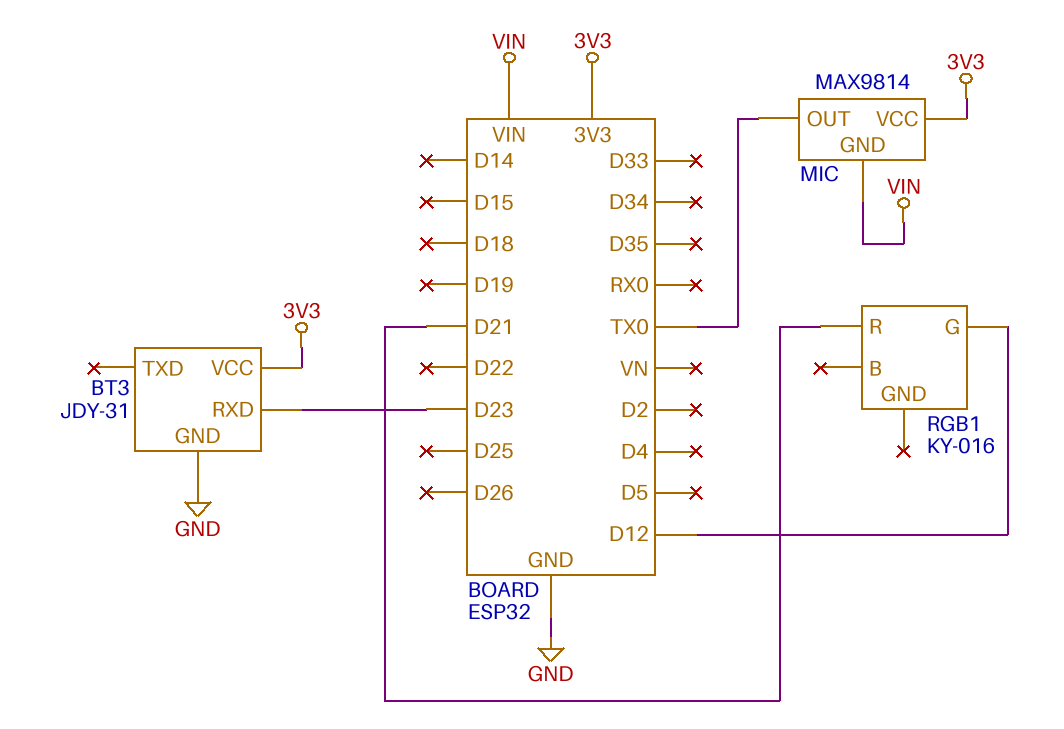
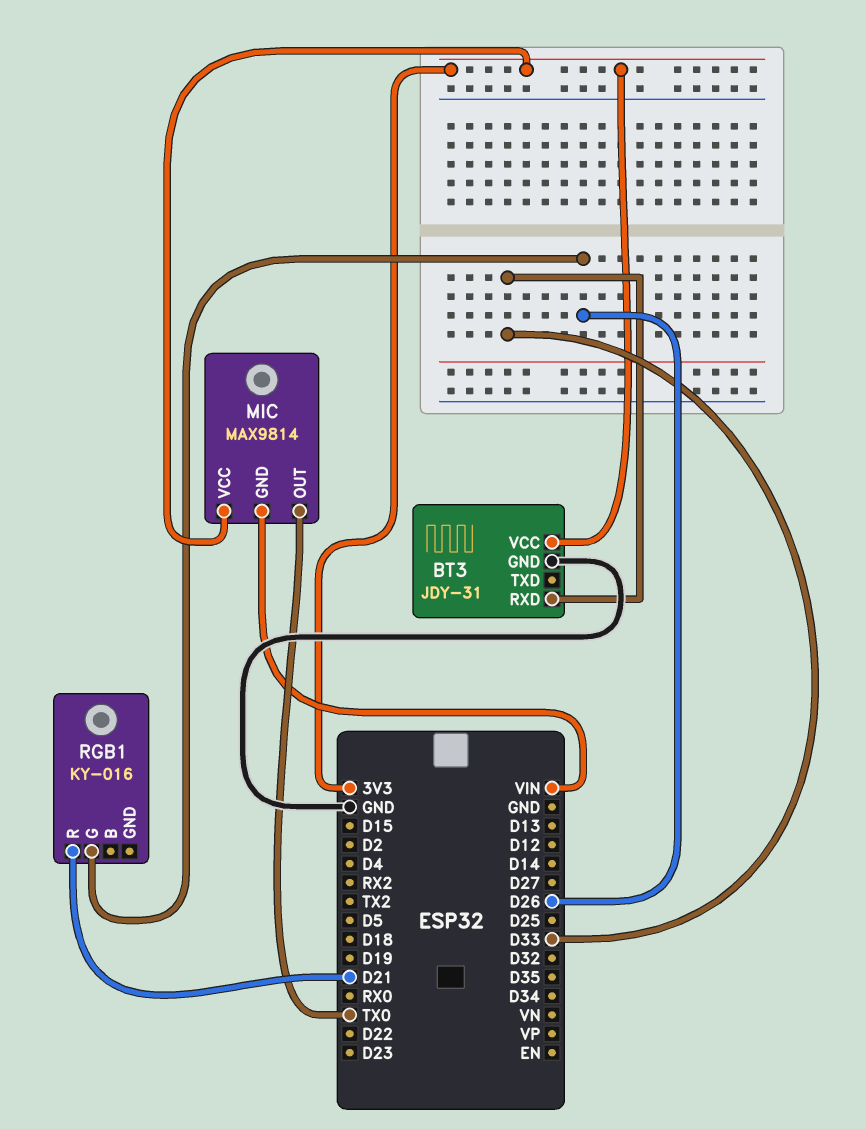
BT3 pin RXD: D23 -> D33
RGB1 pin G: D12 -> D26

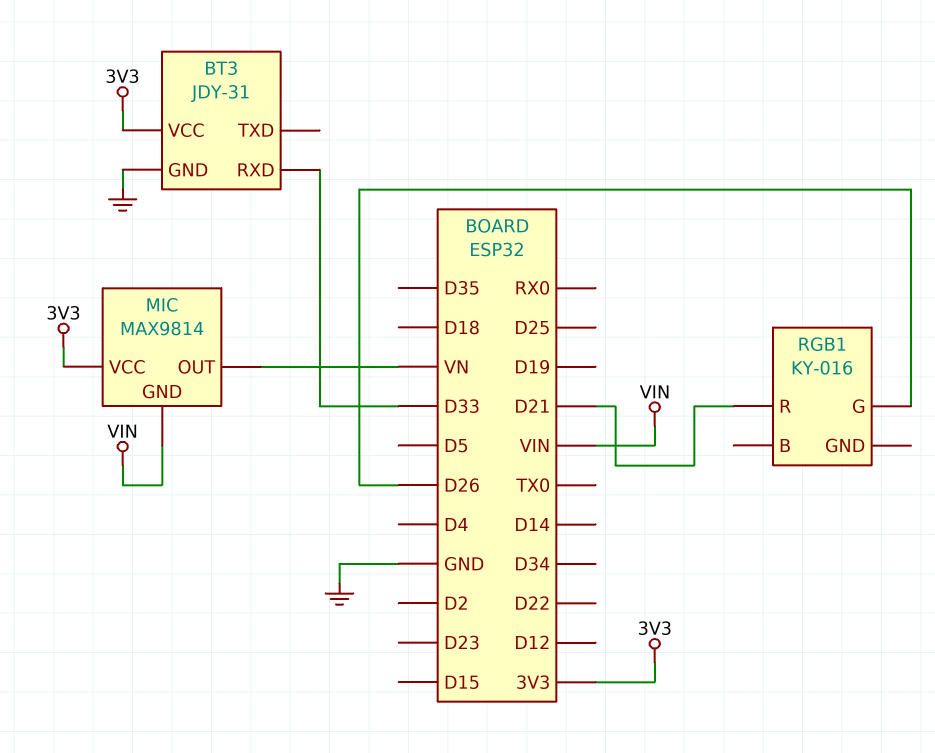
MIC pin OUT: TX0 -> VN

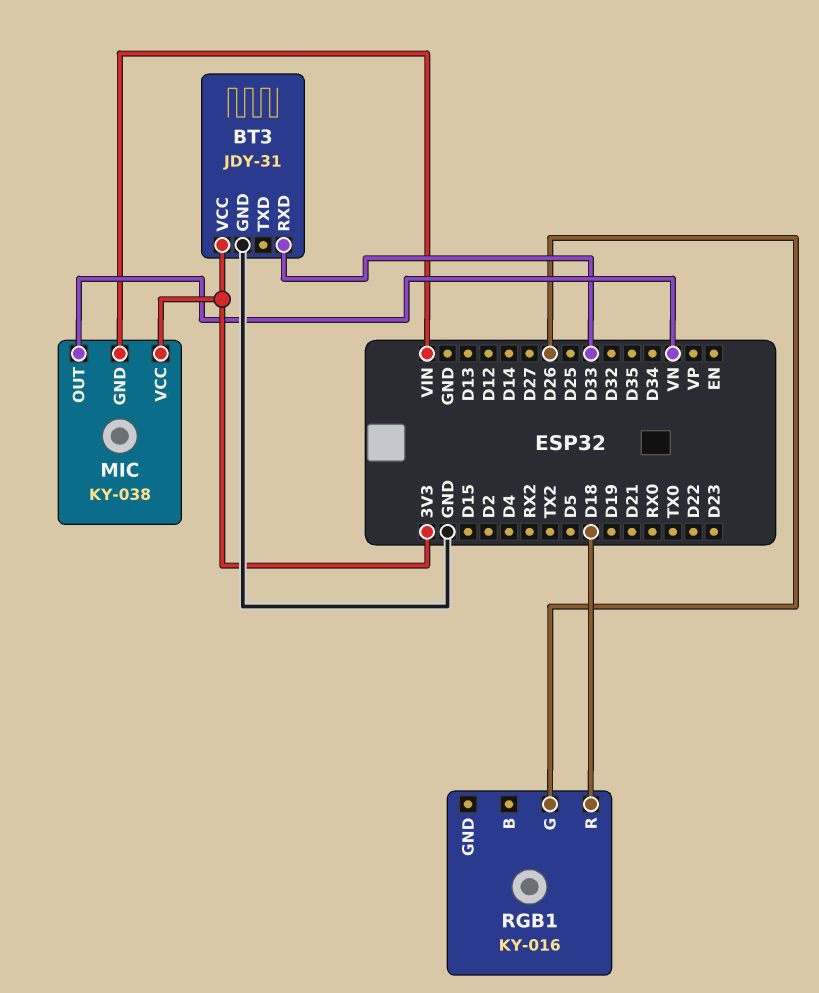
MIC: MAX9814 -> KY-038
RGB1 pin R: D21 -> D18

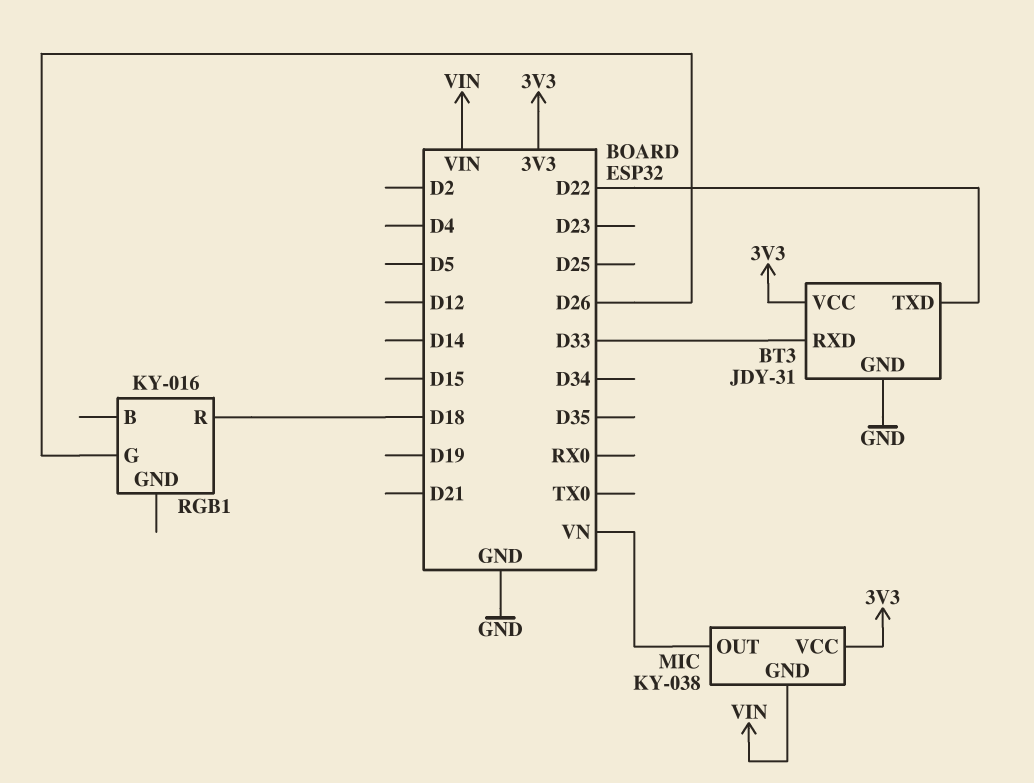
BT3 pin TXD: none -> D22

